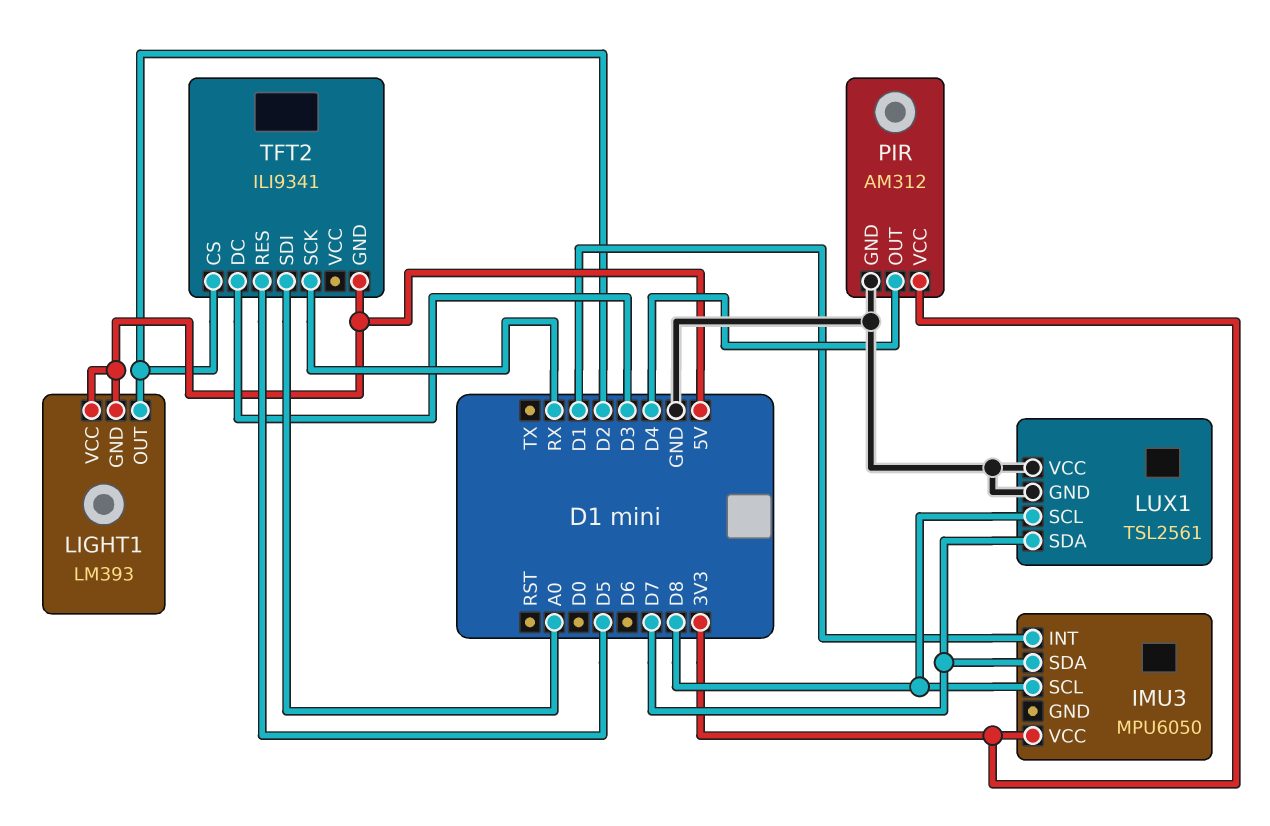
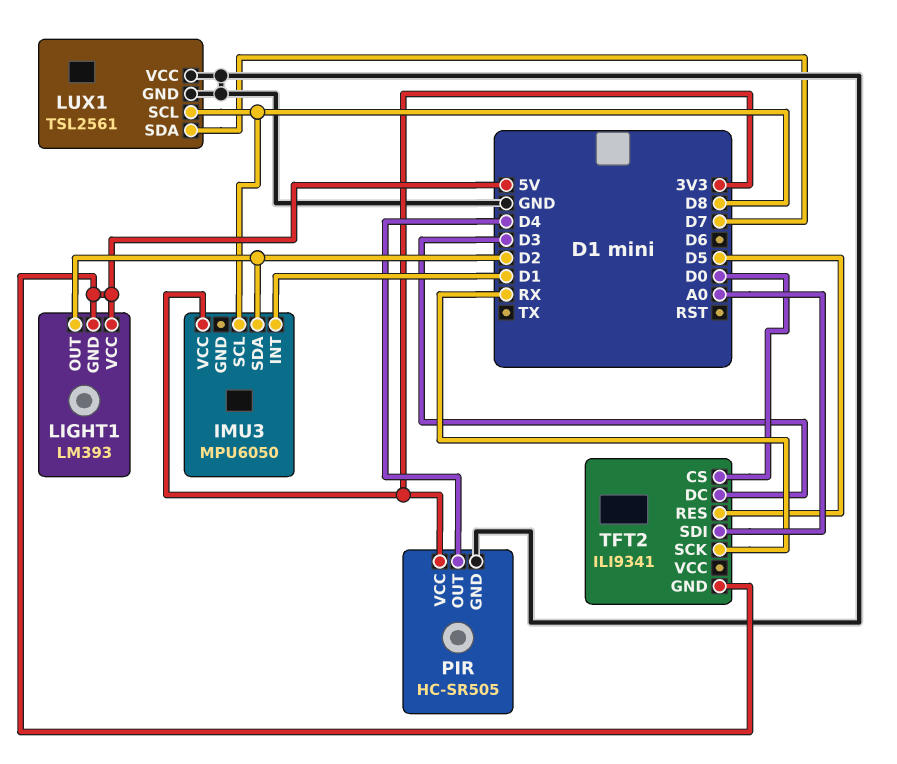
IMU3 pin SDA: D7 -> D2
PIR: AM312 -> HC-SR505
TFT2 pin CS: D2 -> D0

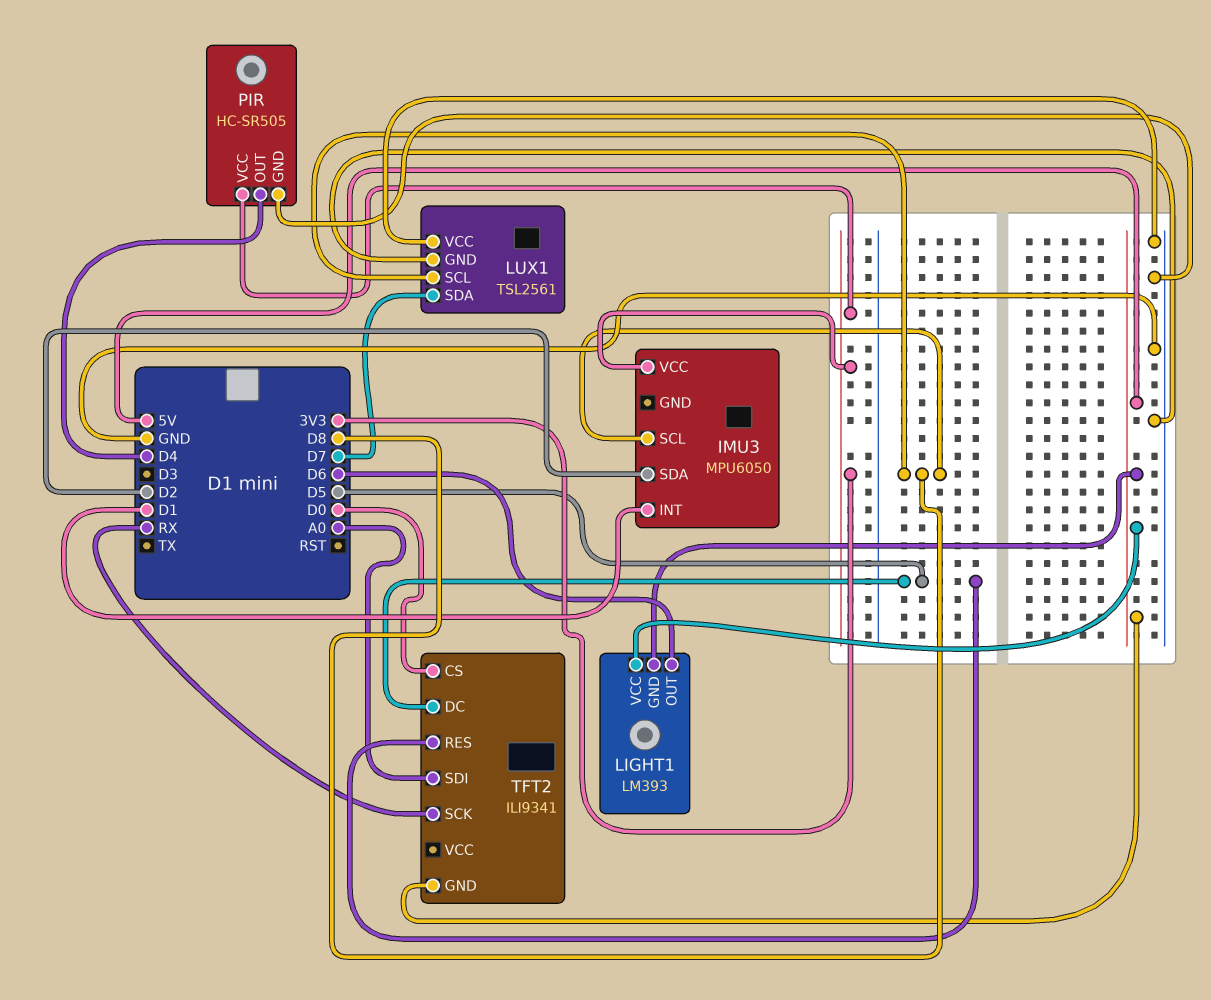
LIGHT1 pin OUT: D2 -> D6
TFT2 pin DC: D3 -> D5

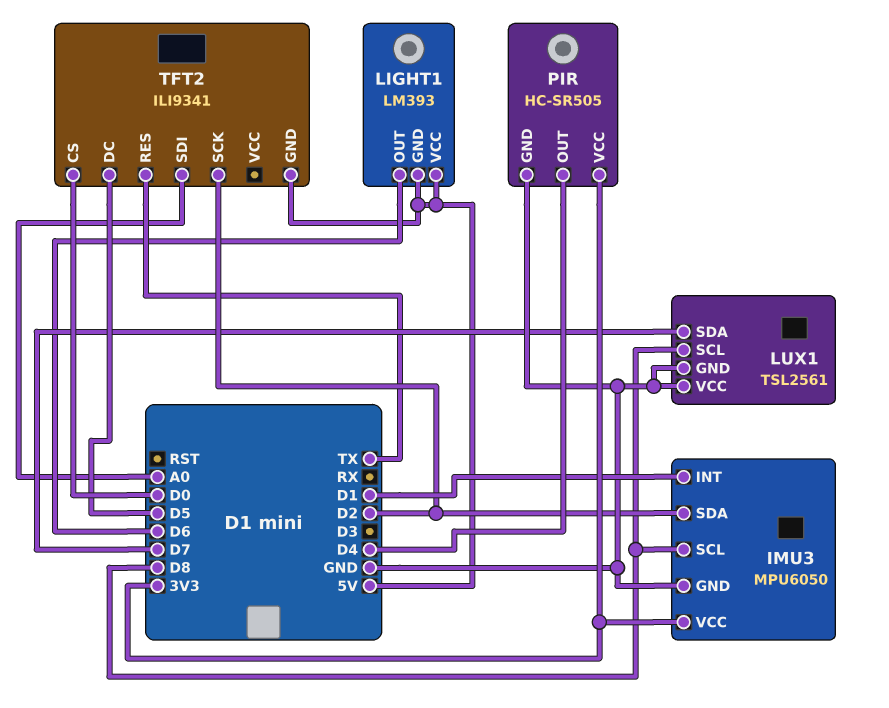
IMU3 pin GND: none -> GND
TFT2 pin RES: D5 -> TX
TFT2 pin SCK: RX -> D2

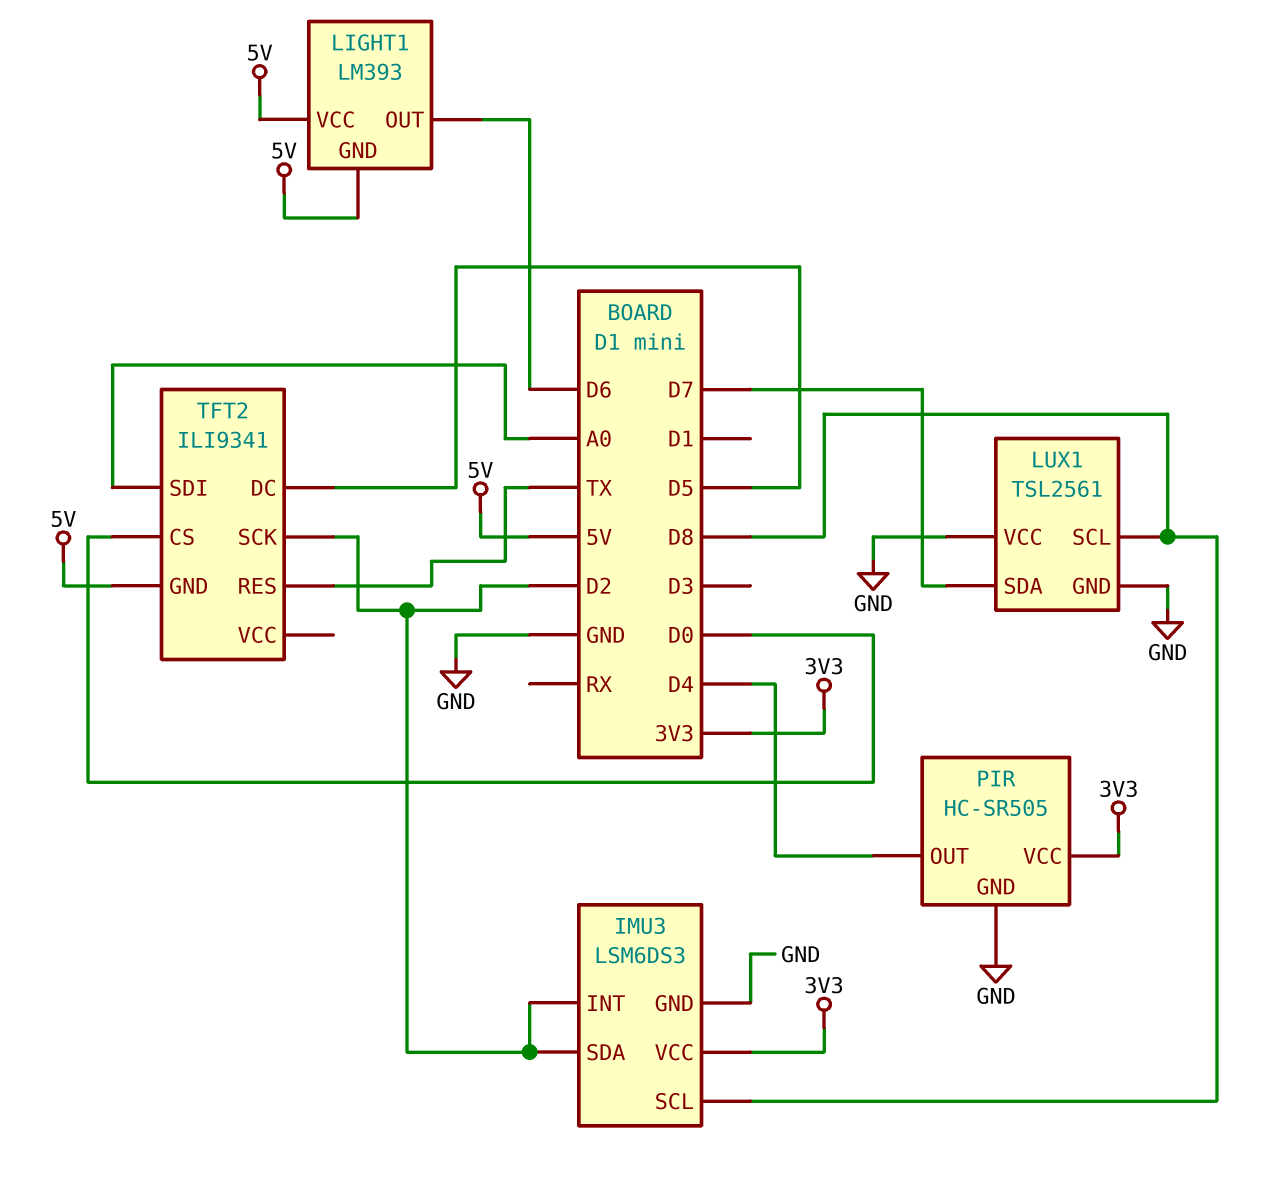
IMU3: MPU6050 -> LSM6DS3
IMU3 pin INT: D1 -> D2

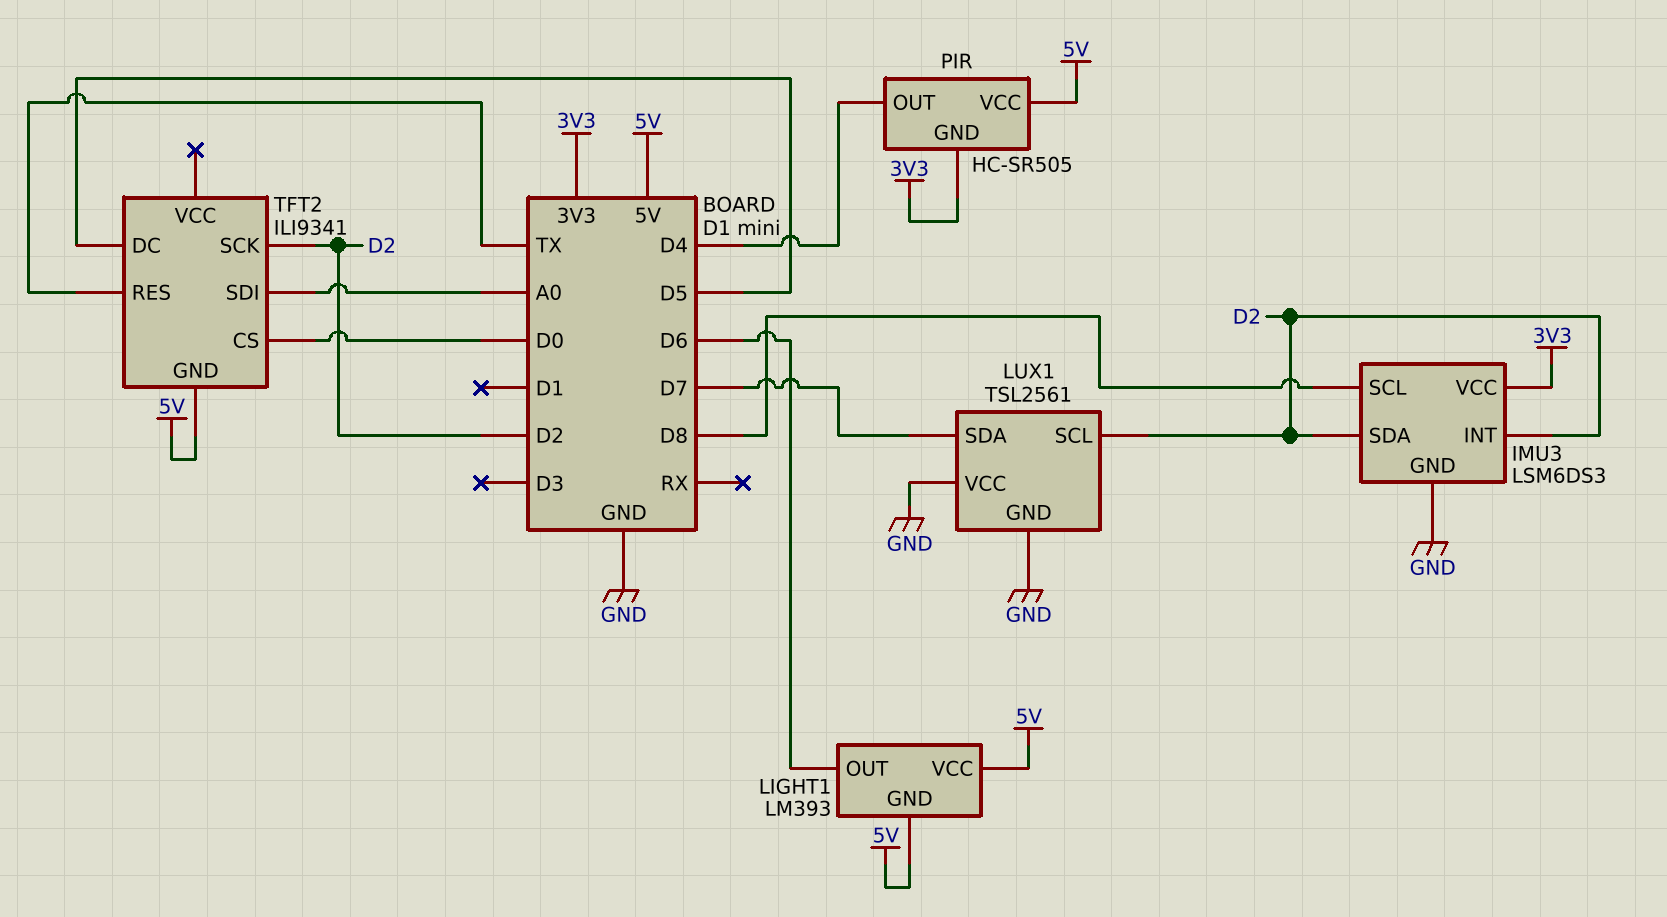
LUX1 pin SCL: D8 -> D2
PIR pin GND: GND -> 3V3
PIR pin VCC: 3V3 -> 5V

